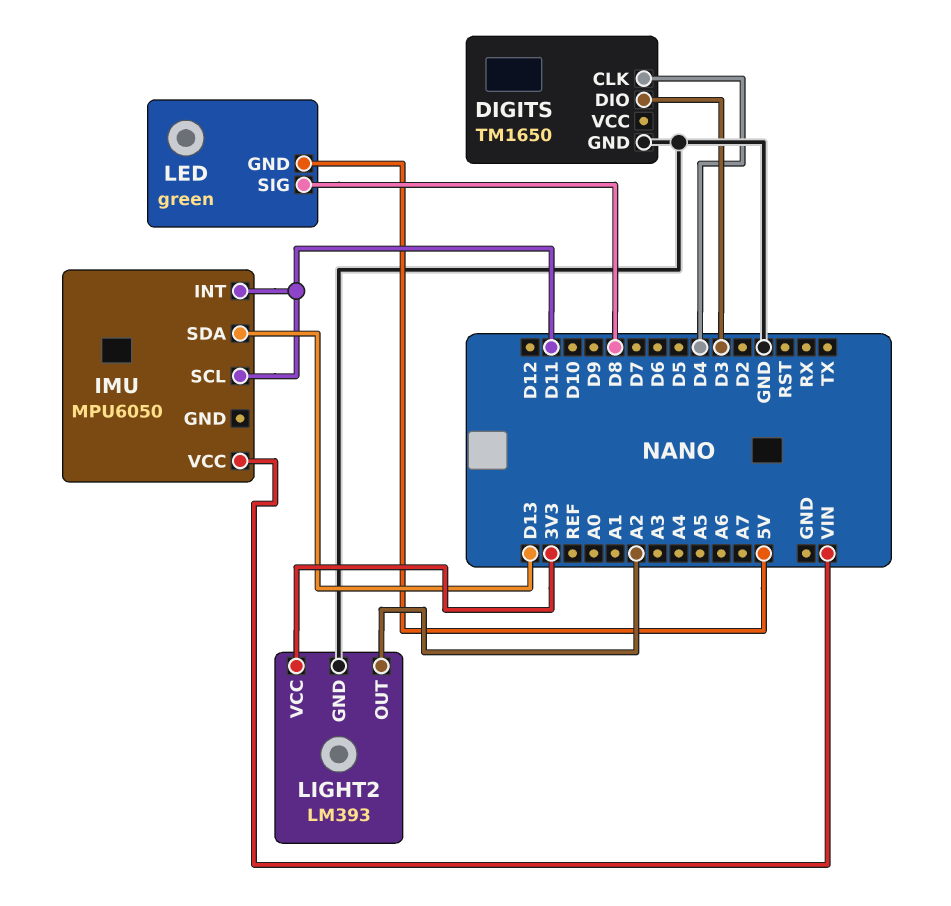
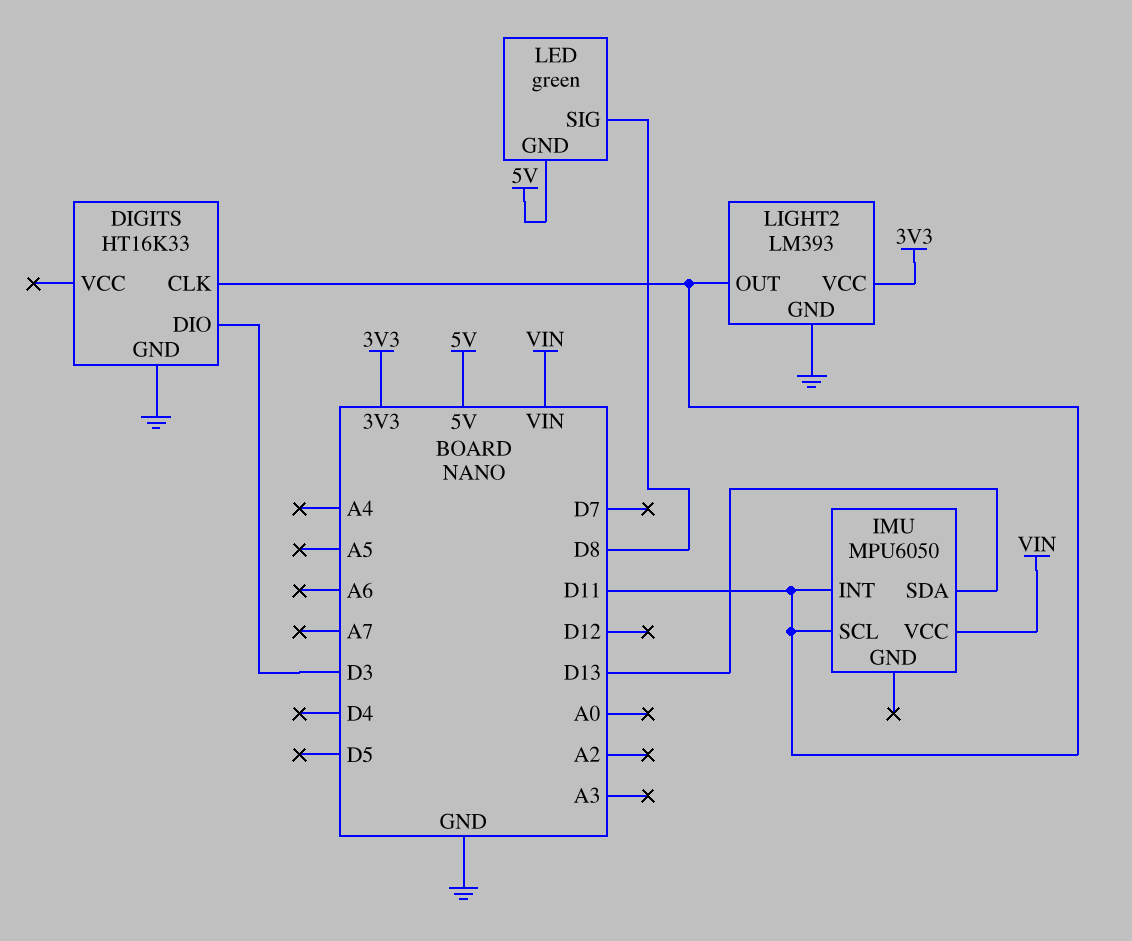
DIGITS: TM1650 -> HT16K33
DIGITS pin CLK: D4 -> D11
LIGHT2 pin OUT: A2 -> D11

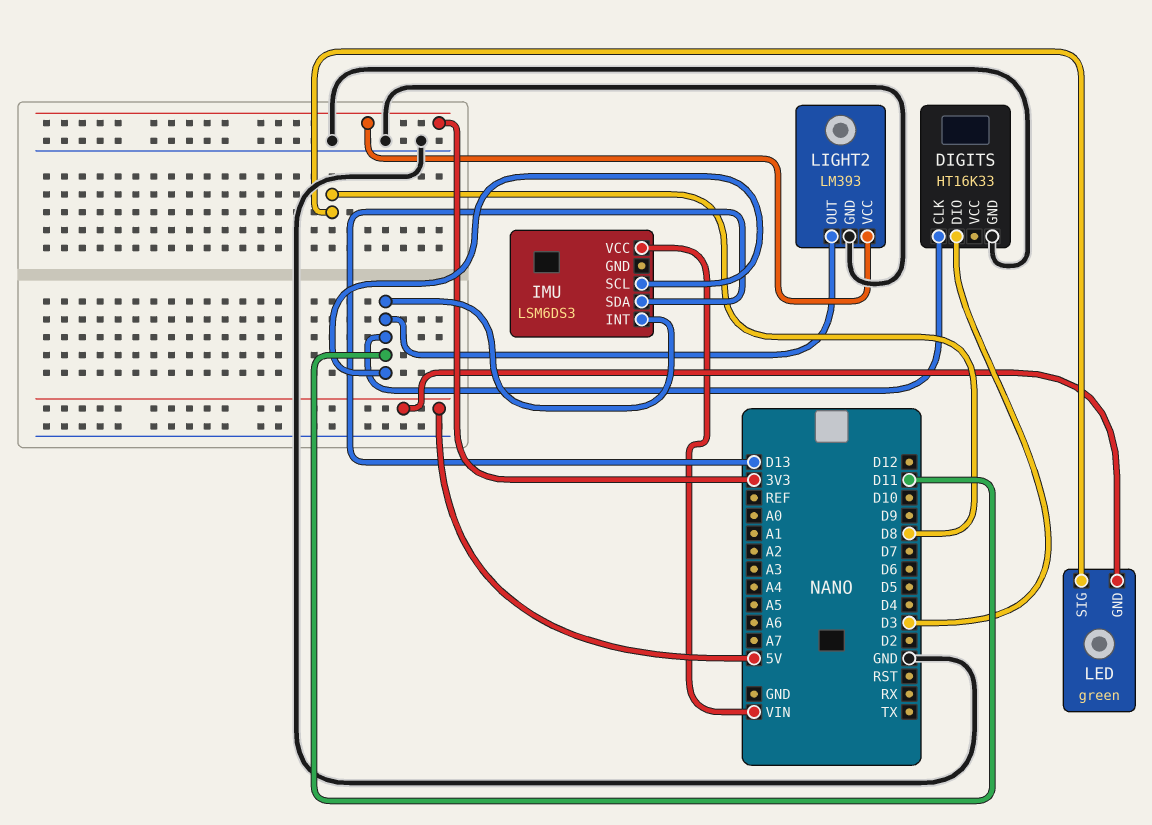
IMU: MPU6050 -> LSM6DS3

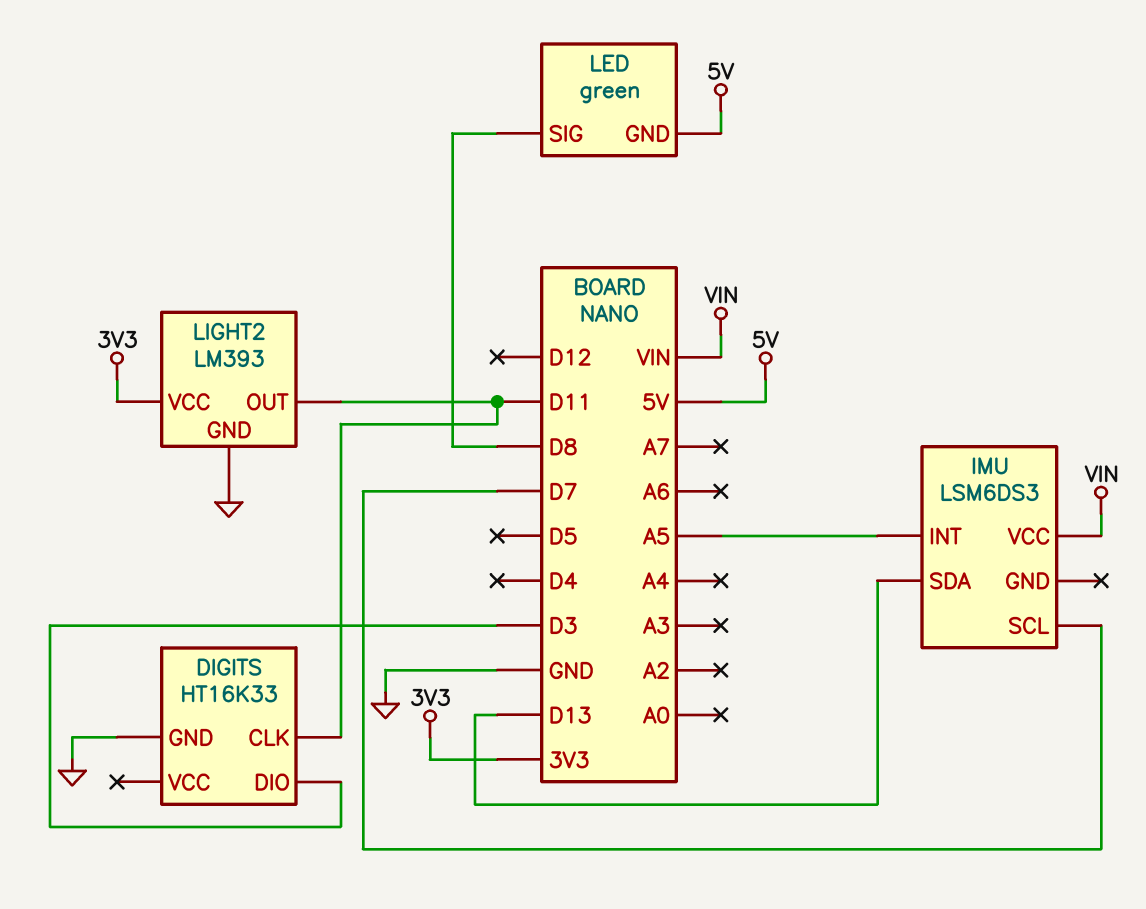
IMU pin INT: D11 -> A5
IMU pin SCL: D11 -> D7

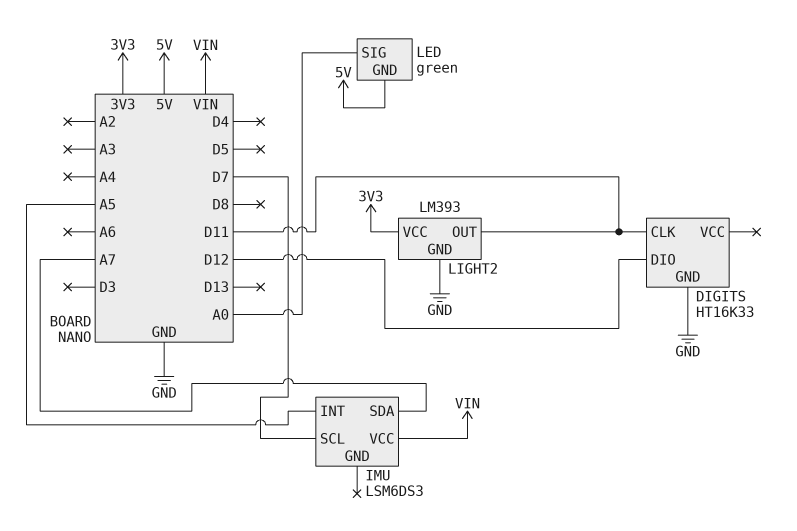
DIGITS pin DIO: D3 -> D12
IMU pin SDA: D13 -> A7
LED pin SIG: D8 -> A0

